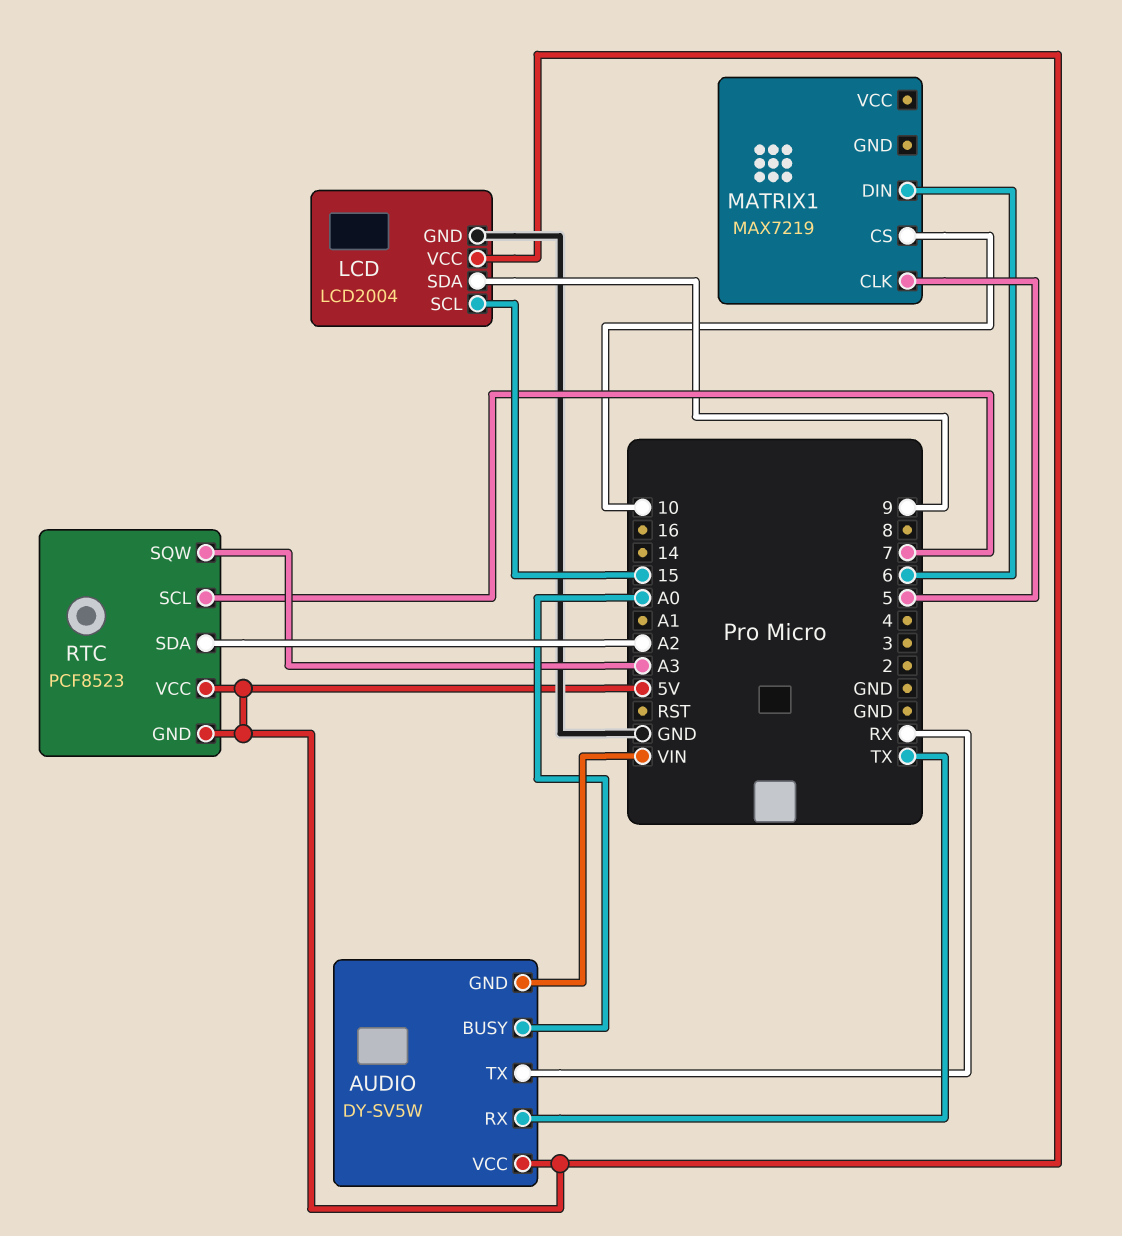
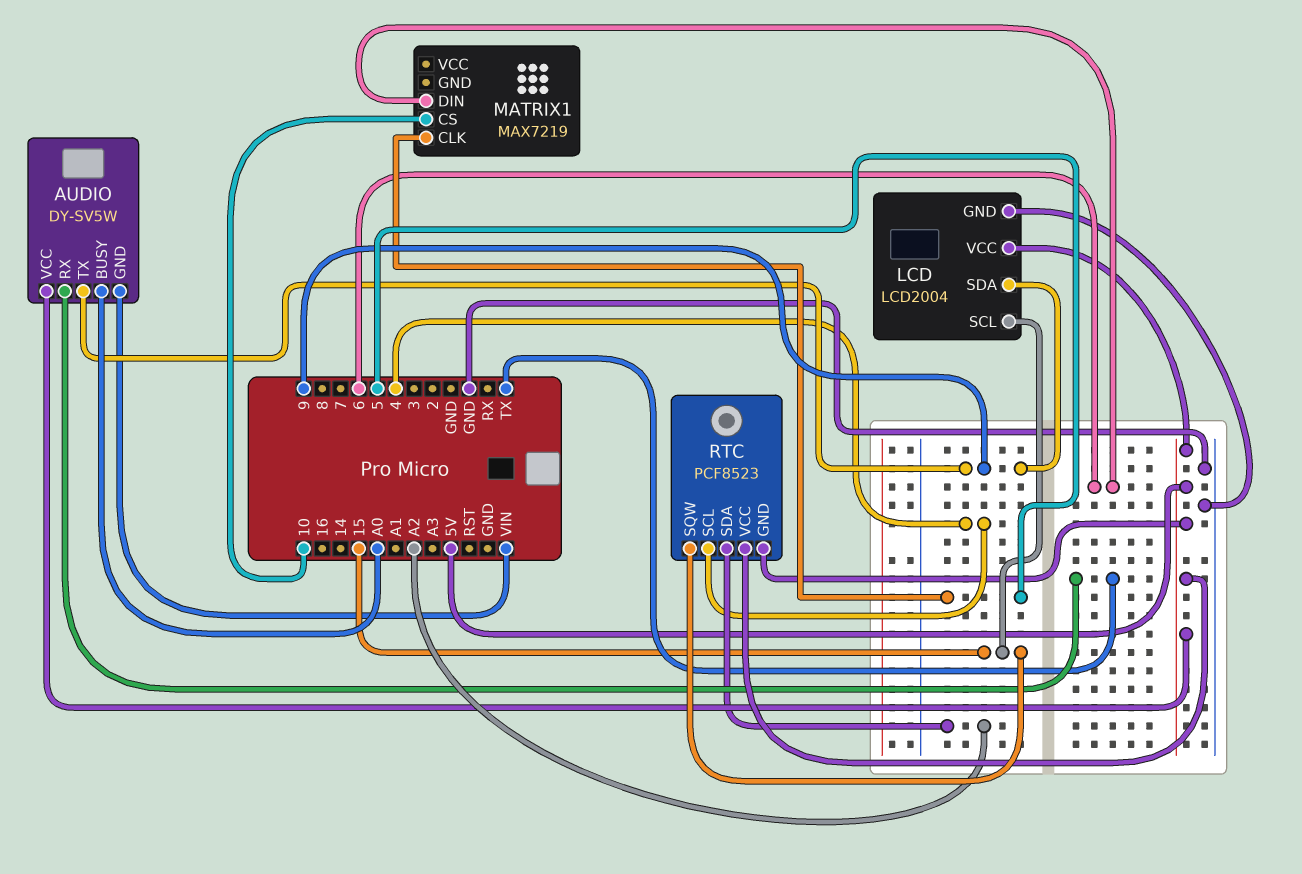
AUDIO pin TX: RX -> 9
RTC pin SCL: 7 -> 4
RTC pin SQW: A3 -> 15

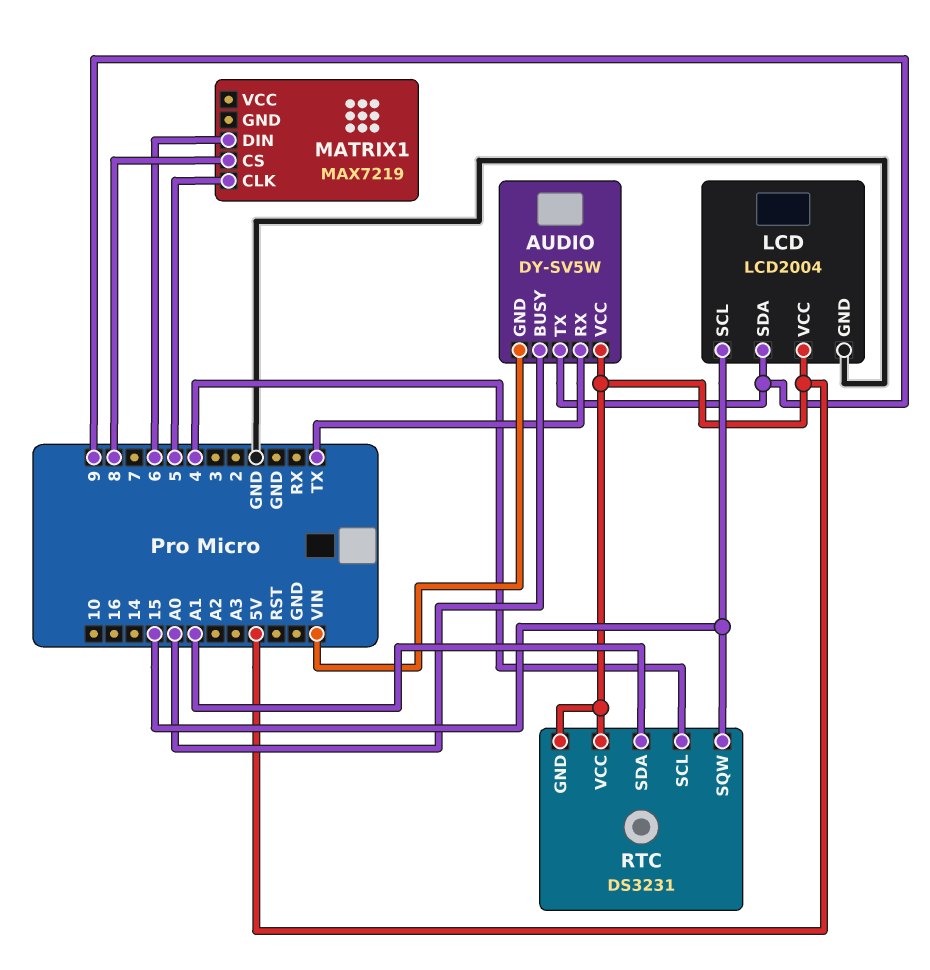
MATRIX1 pin CS: 10 -> 8
RTC: PCF8523 -> DS3231
RTC pin SDA: A2 -> A1

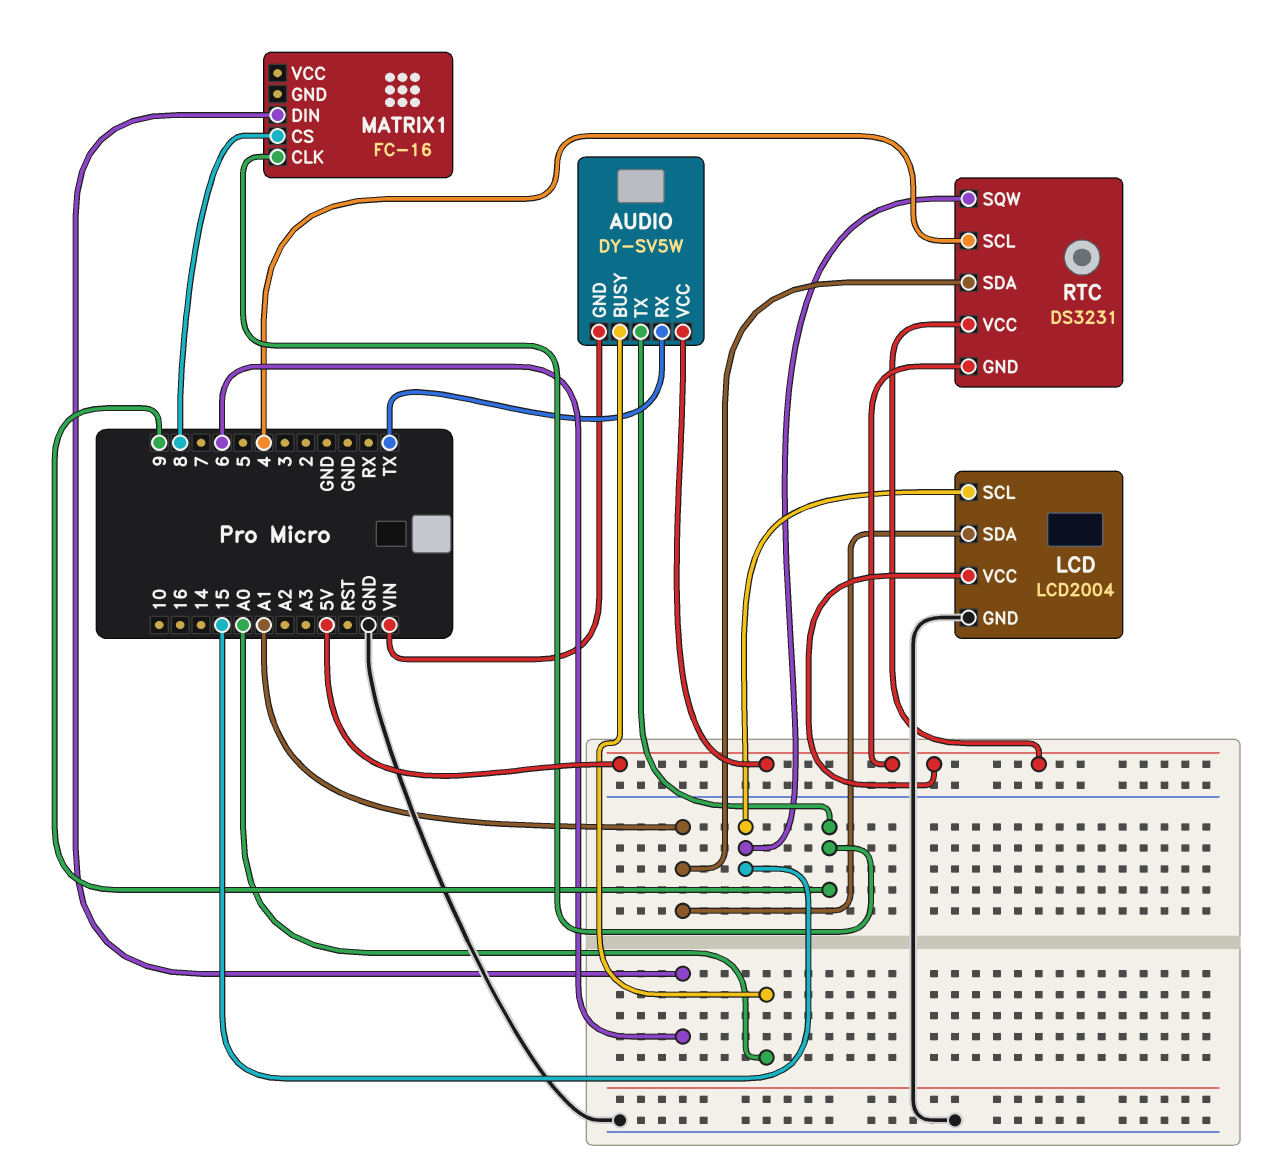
LCD pin SDA: 9 -> A1
MATRIX1: MAX7219 -> FC-16
MATRIX1 pin CLK: 5 -> 9

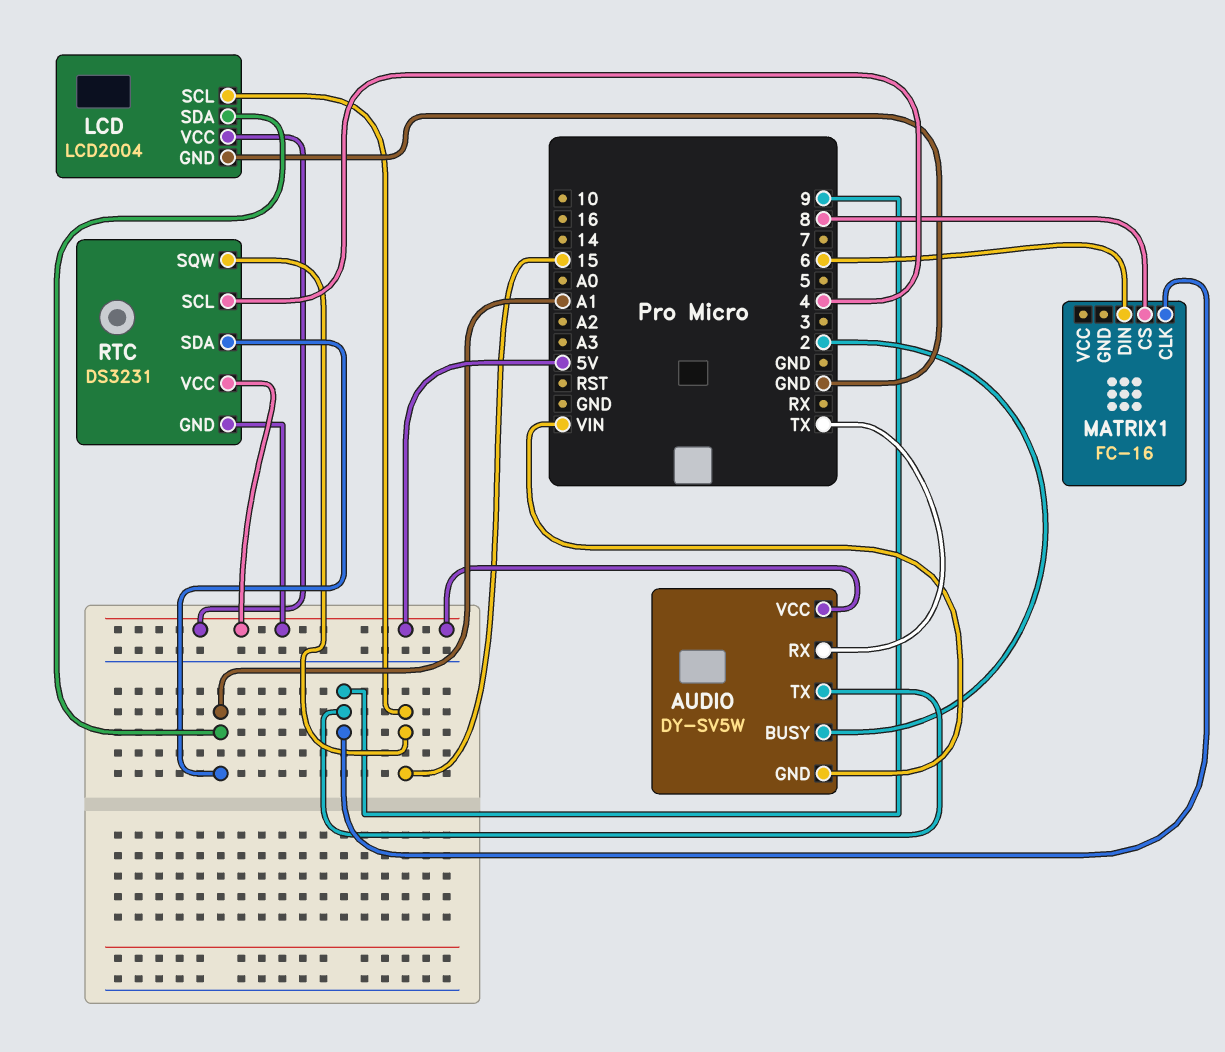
AUDIO pin BUSY: A0 -> 2

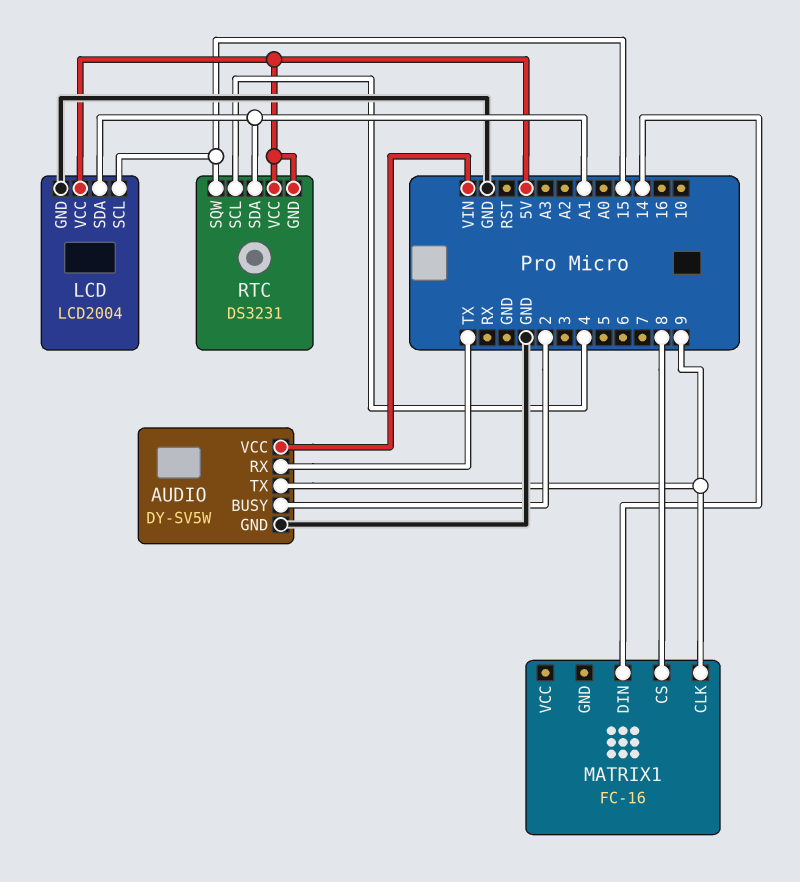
AUDIO pin GND: VIN -> GND
AUDIO pin VCC: 5V -> VIN
MATRIX1 pin DIN: 6 -> 14

